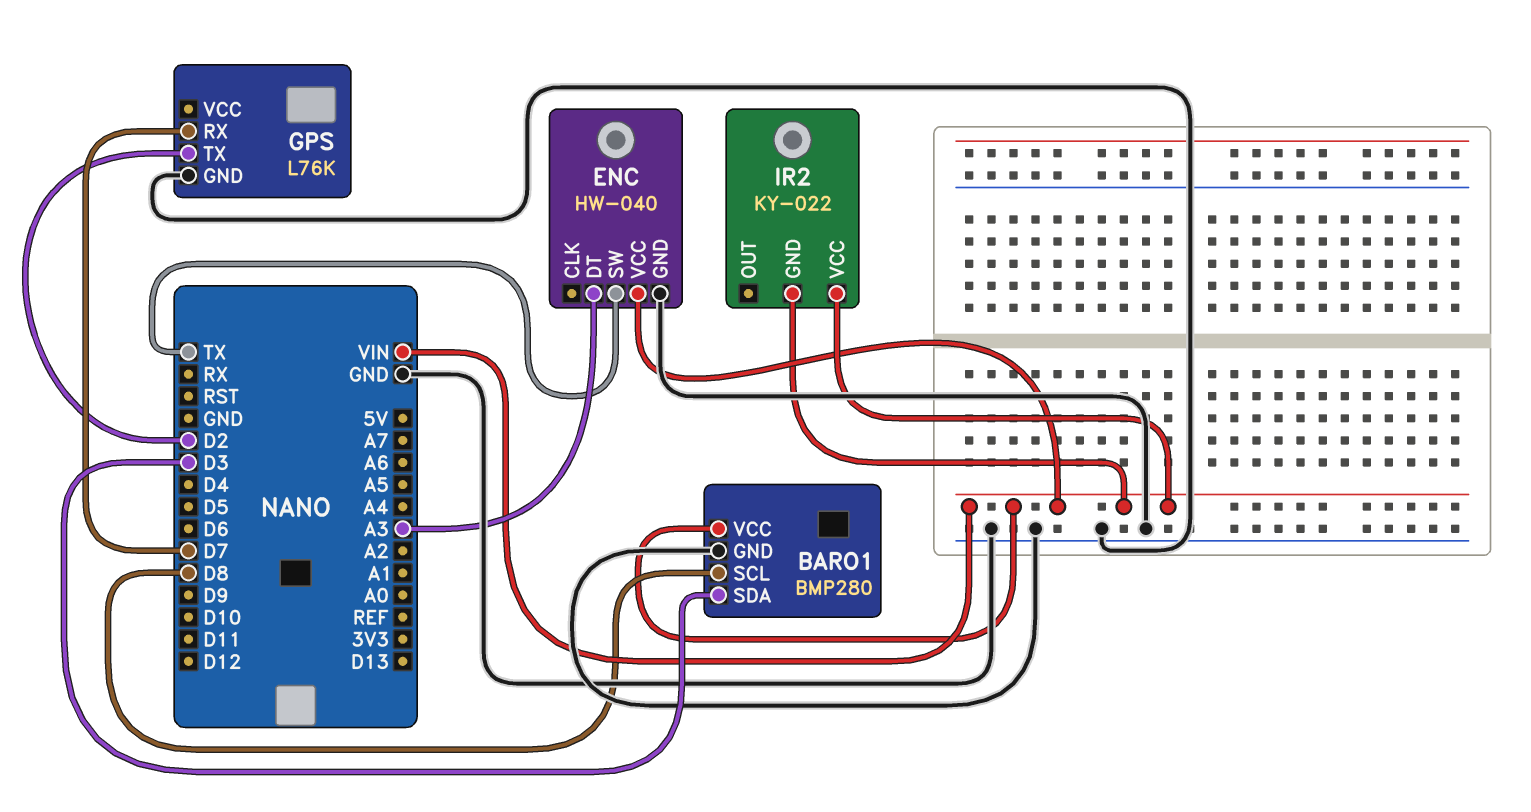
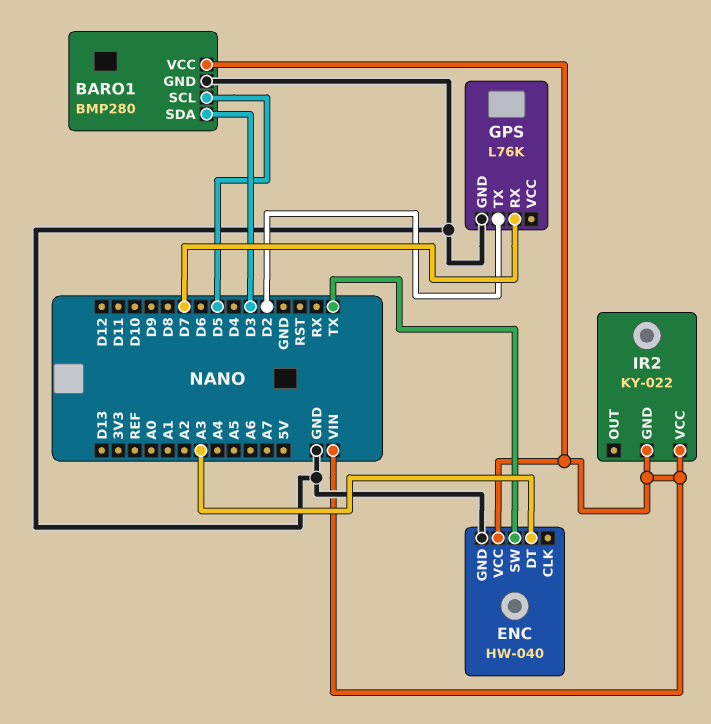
BARO1 pin SCL: D8 -> D5

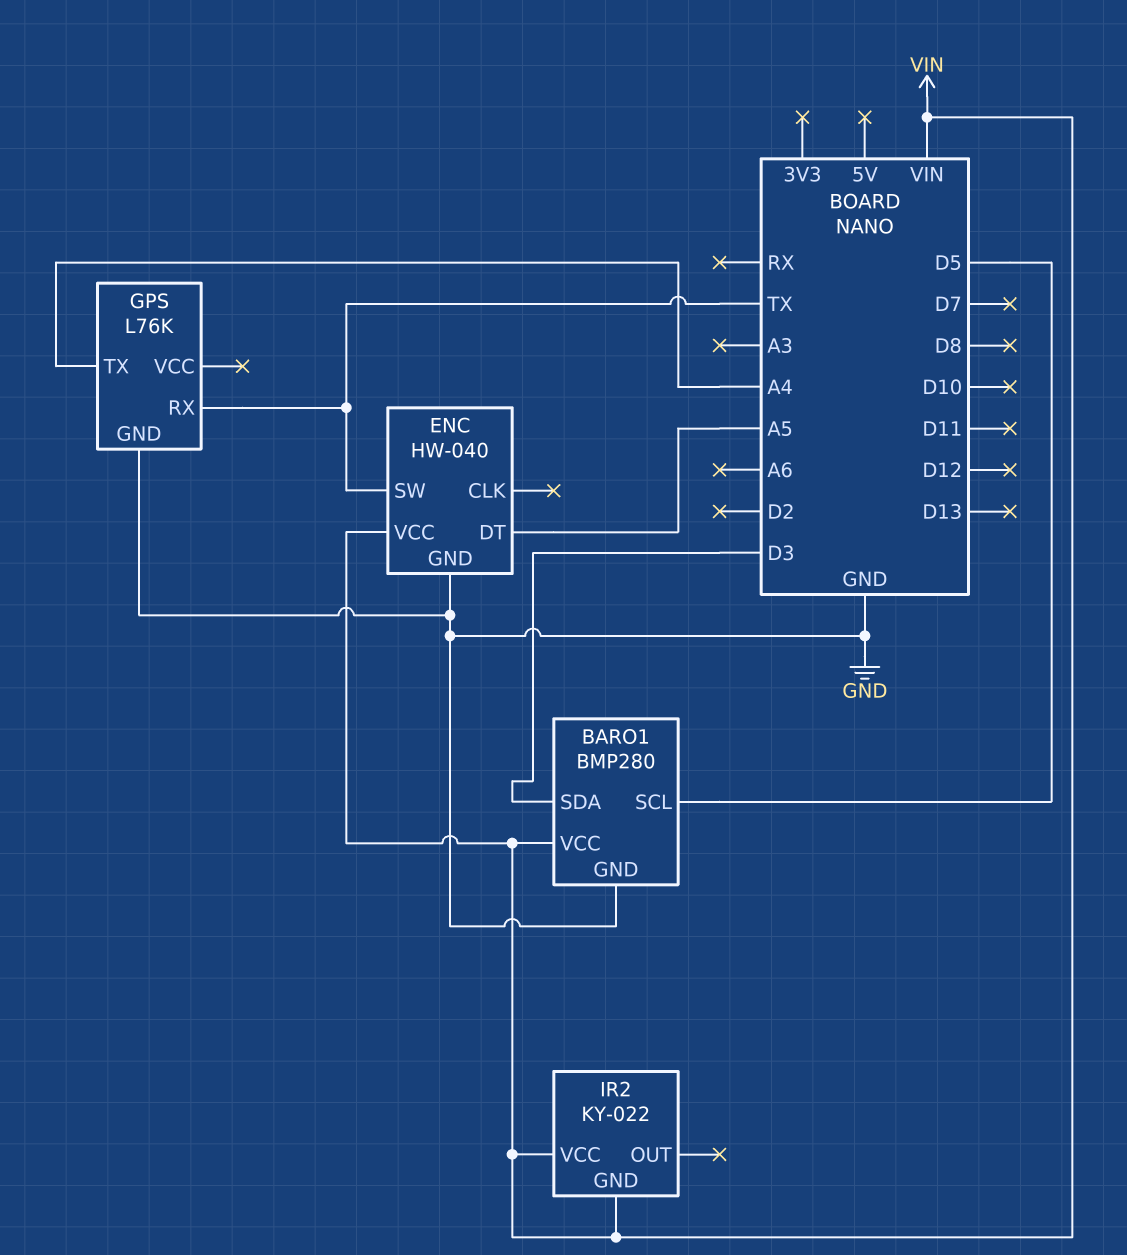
ENC pin DT: A3 -> A5
GPS pin RX: D7 -> TX
GPS pin TX: D2 -> A4

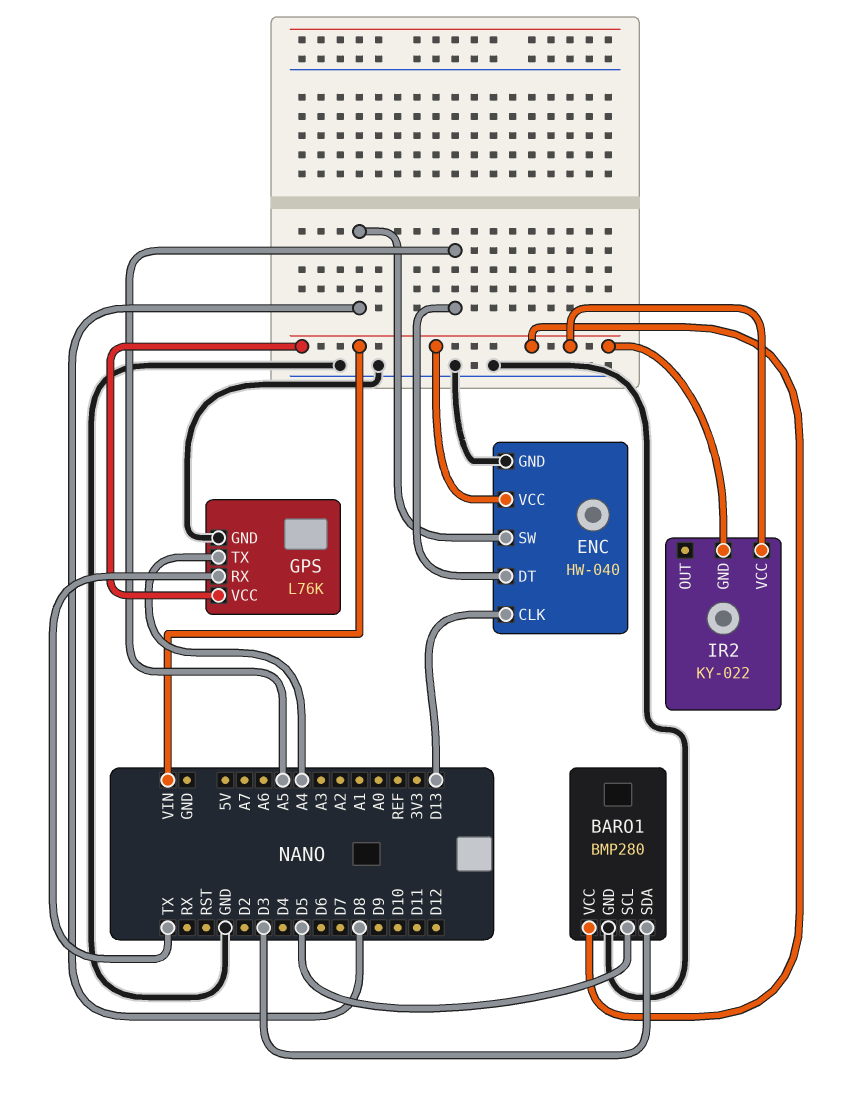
ENC pin CLK: none -> D13
ENC pin SW: TX -> D8
GPS pin VCC: none -> VIN

